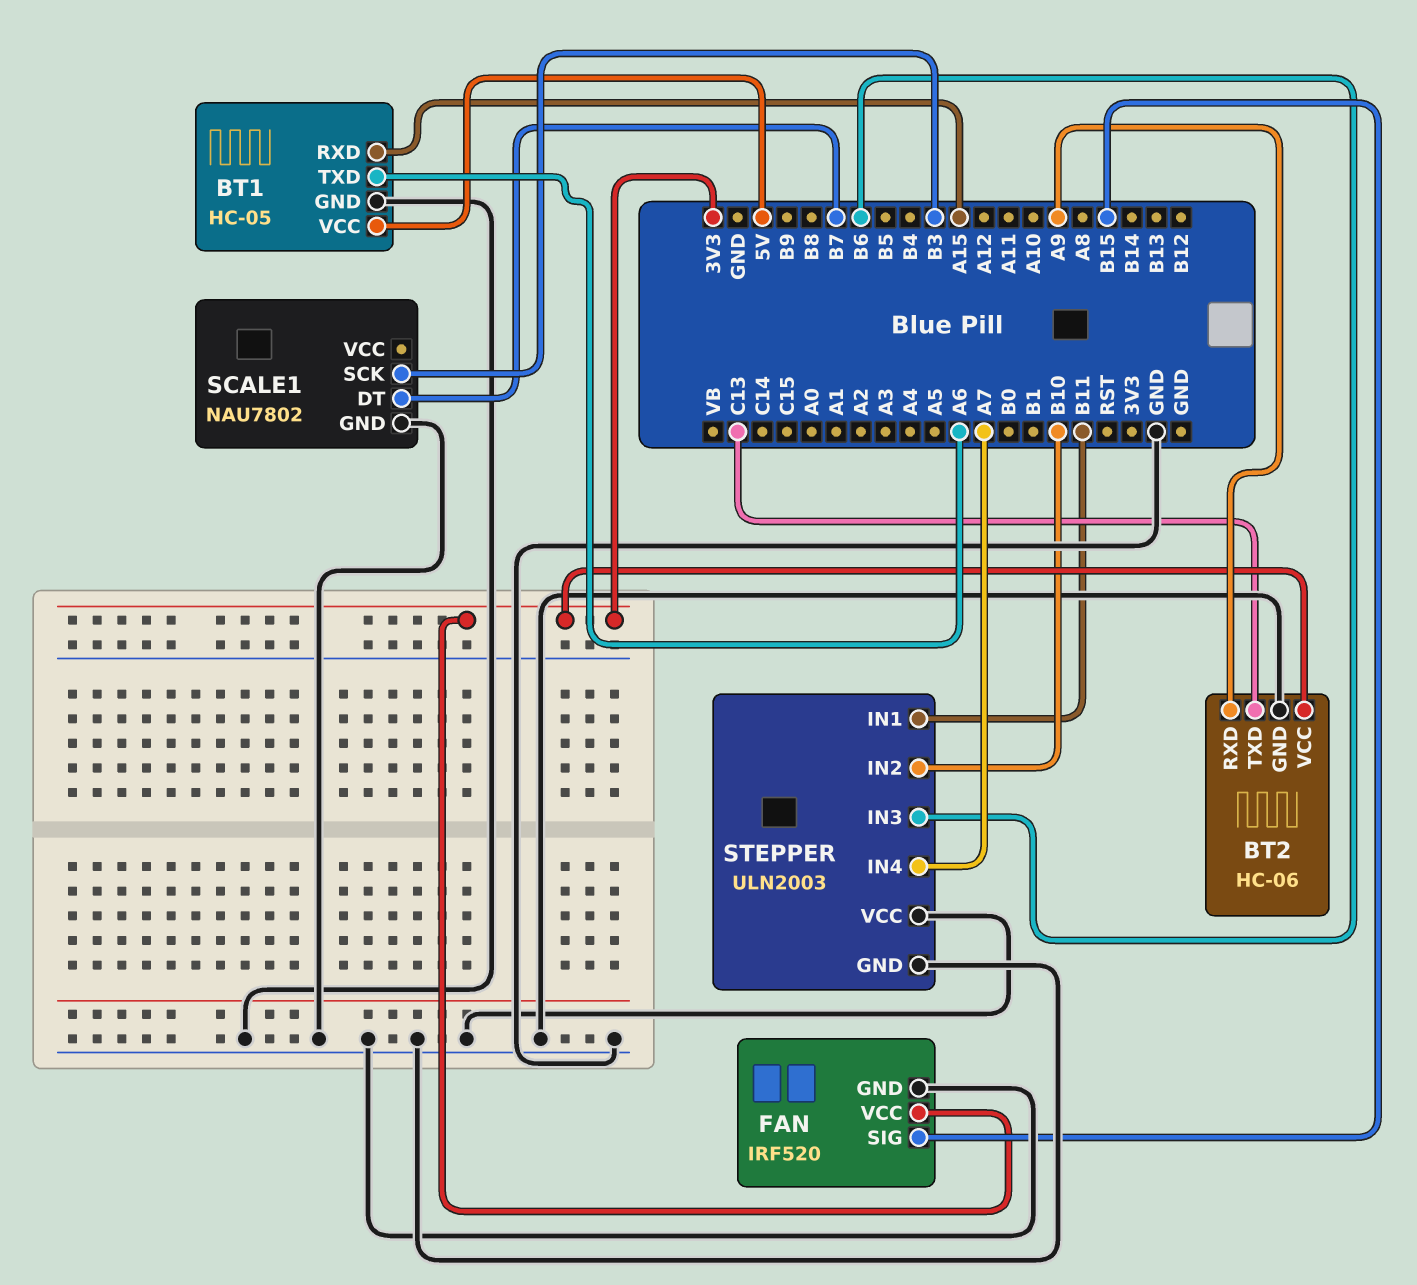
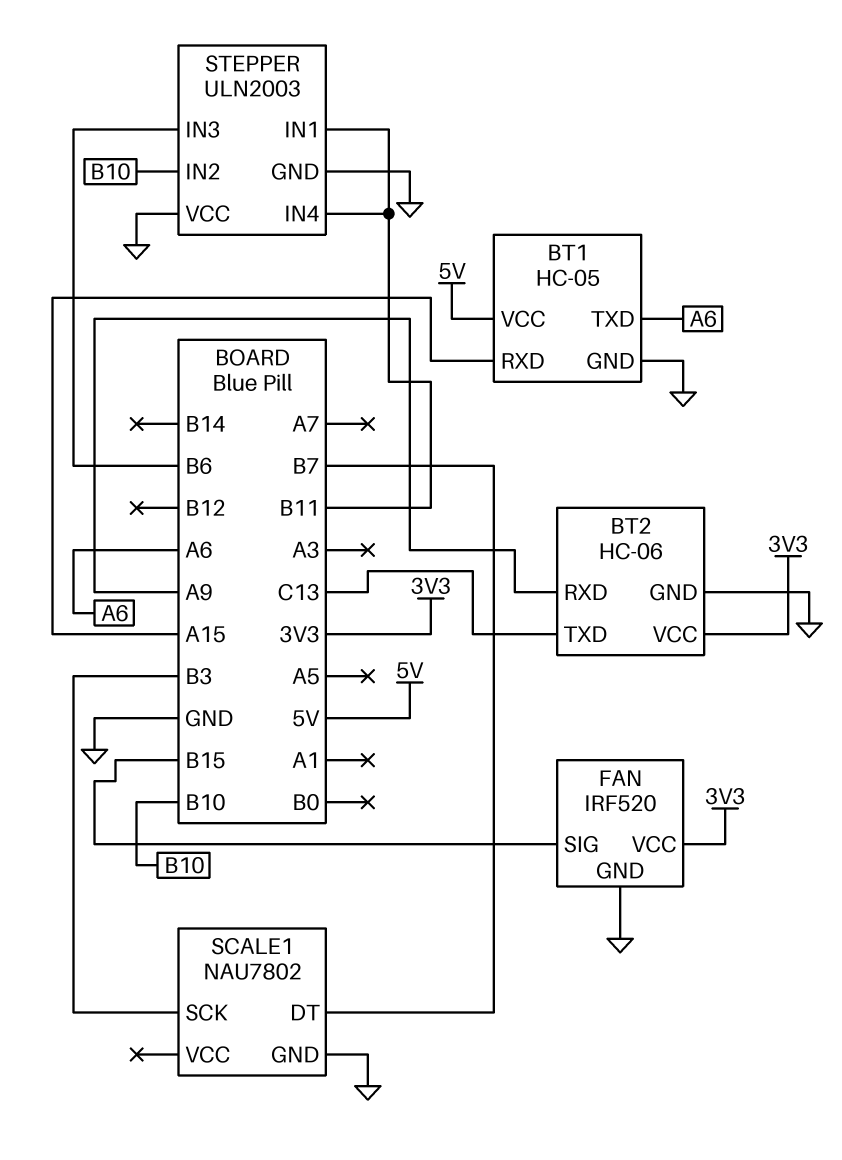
STEPPER pin IN4: A7 -> B11

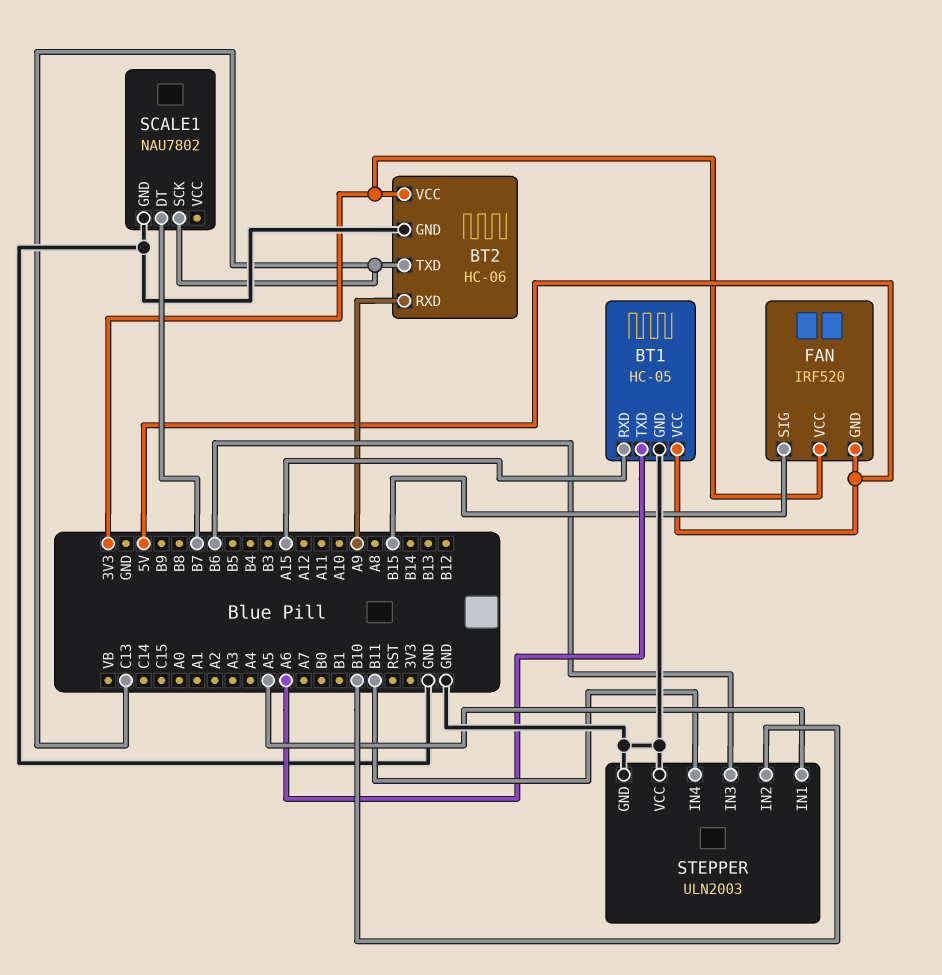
FAN pin GND: GND -> 5V
SCALE1 pin SCK: B3 -> C13
STEPPER pin IN1: B11 -> A5

